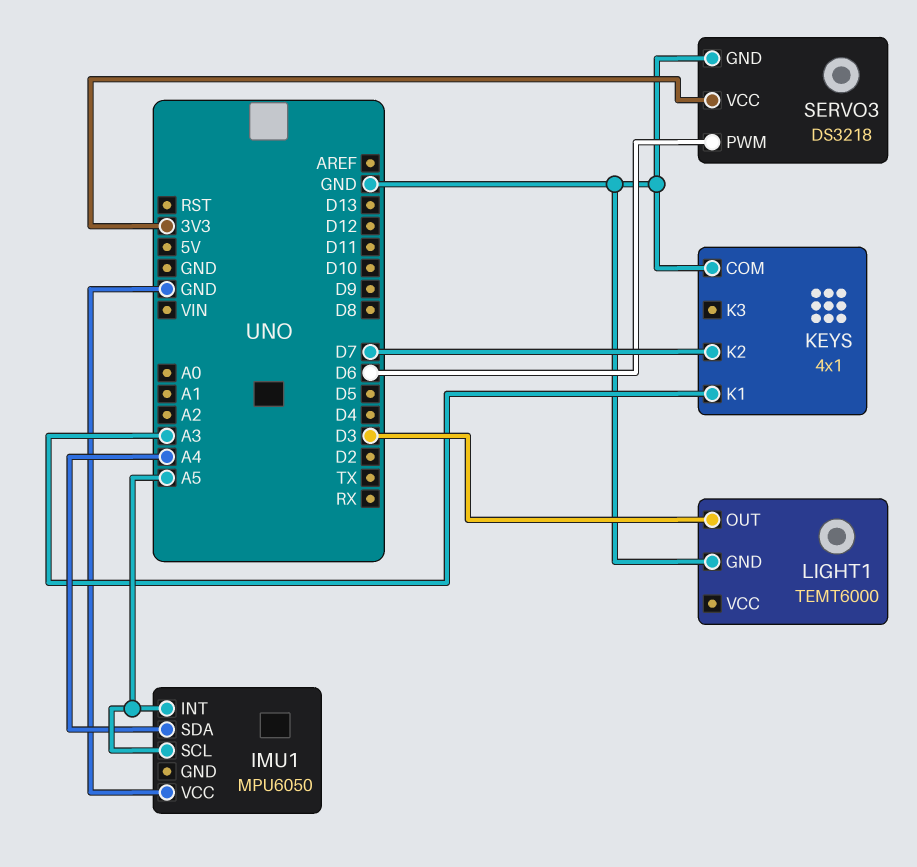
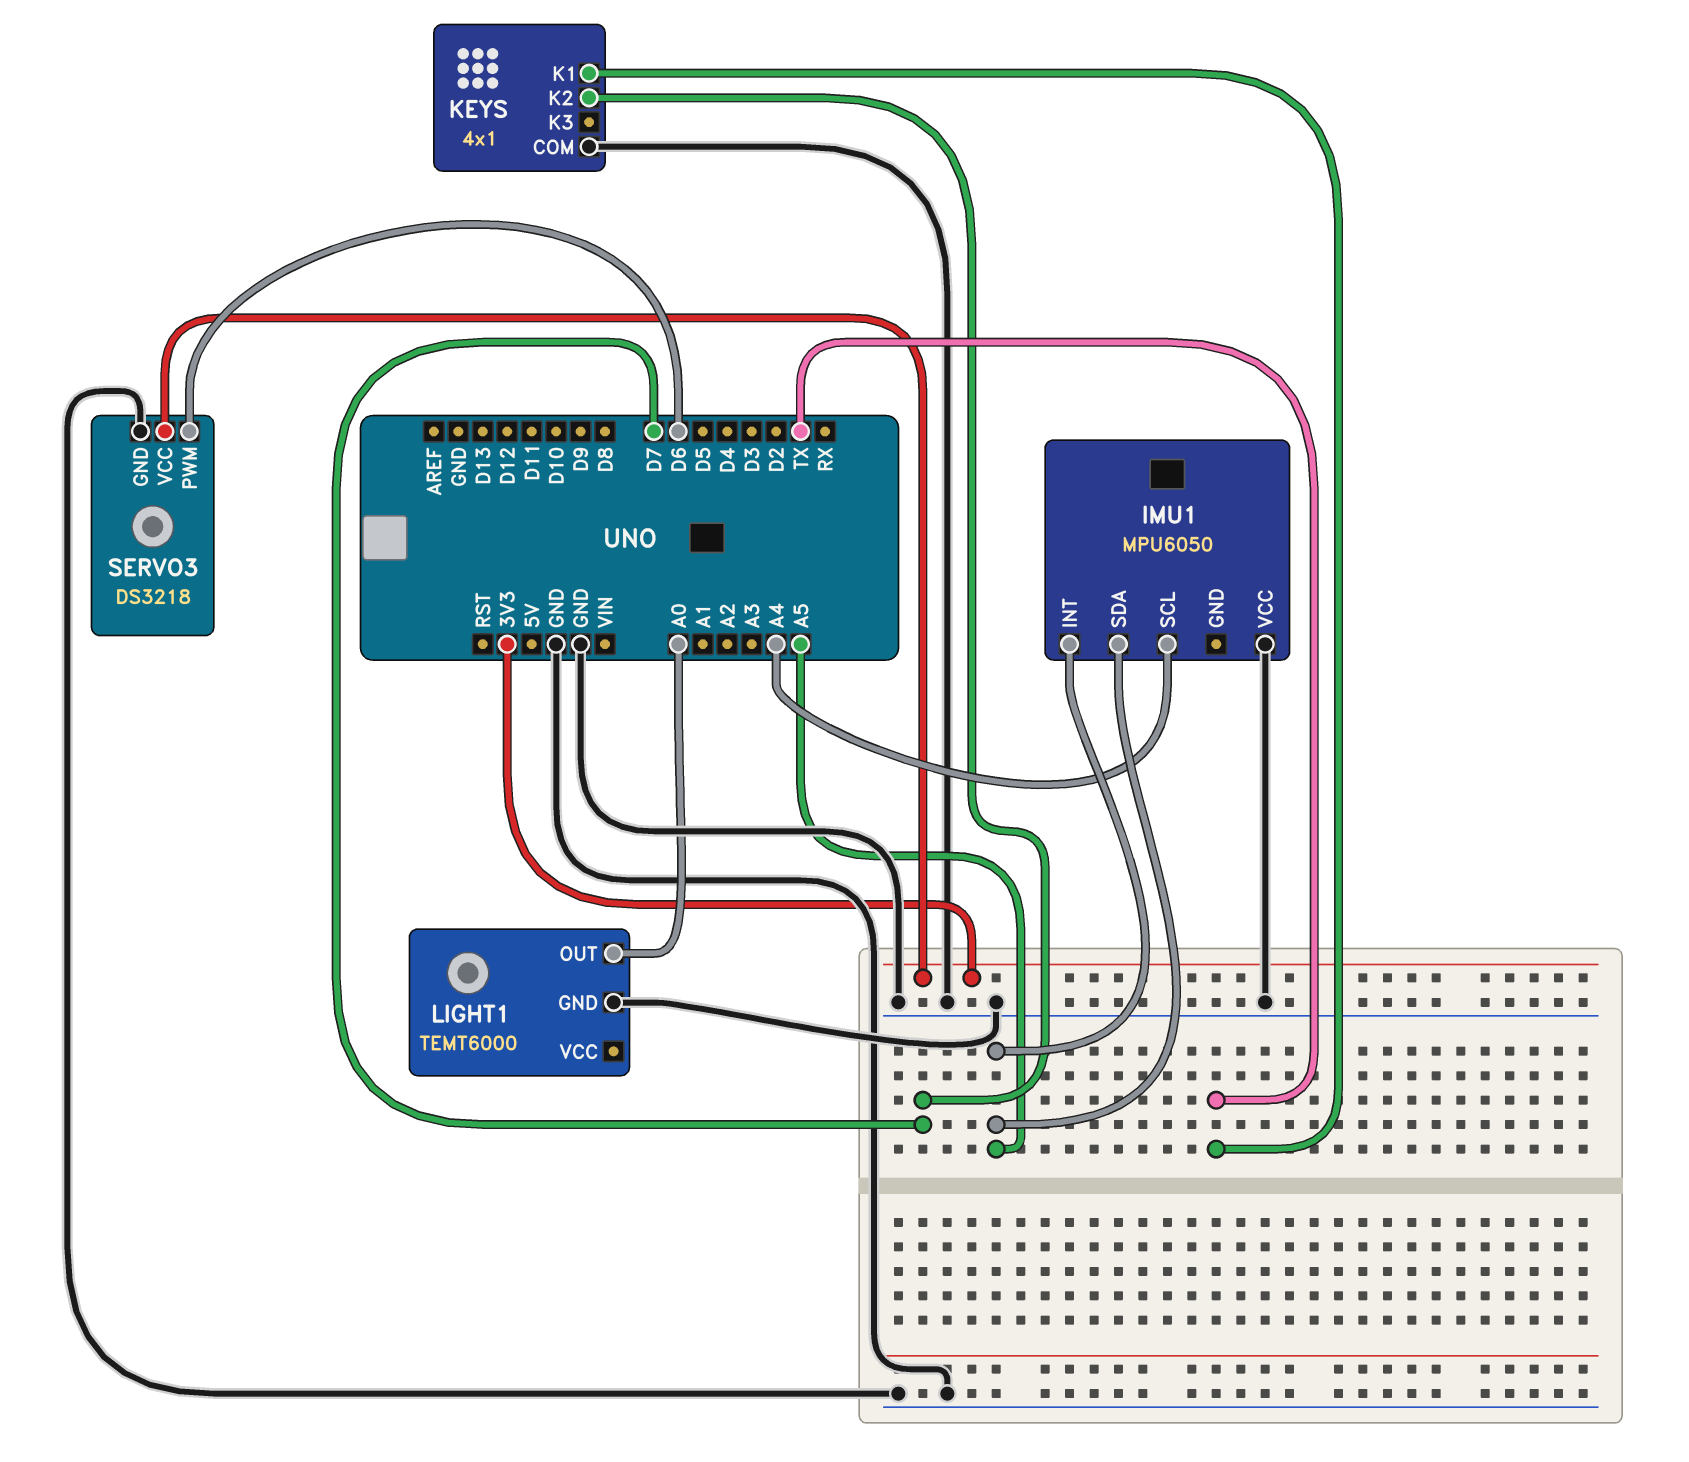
IMU1 pin SCL: A5 -> A4
IMU1 pin SDA: A4 -> A5
KEYS pin K1: A3 -> TX
LIGHT1 pin OUT: D3 -> A0

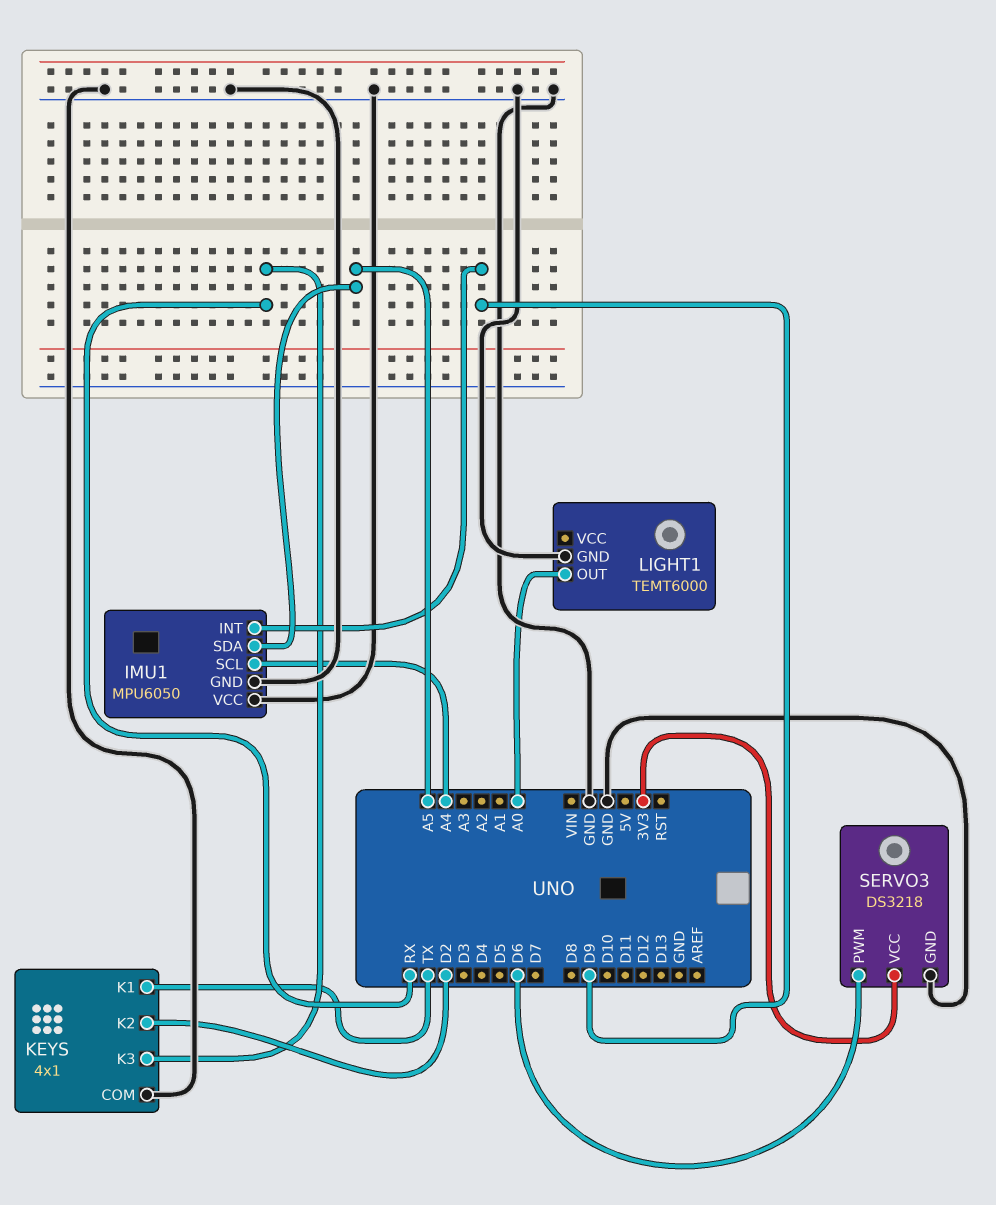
IMU1 pin GND: none -> GND
IMU1 pin INT: A5 -> D9
KEYS pin K2: D7 -> D2
KEYS pin K3: none -> RX

